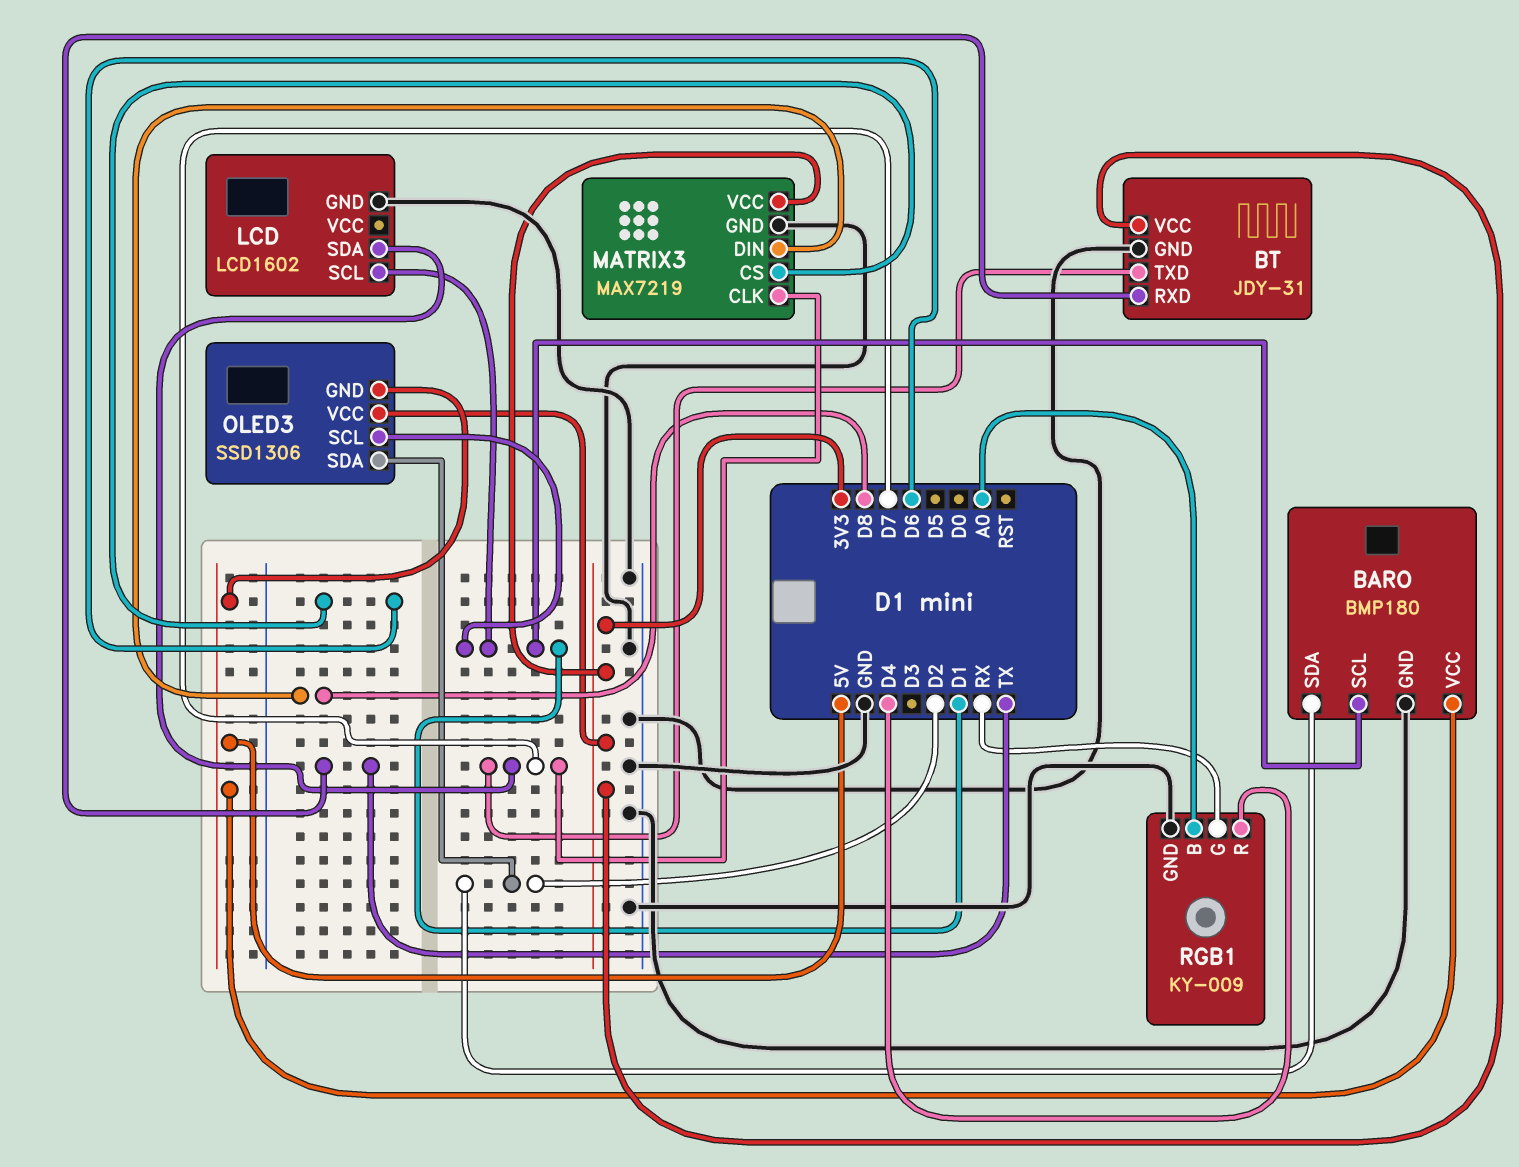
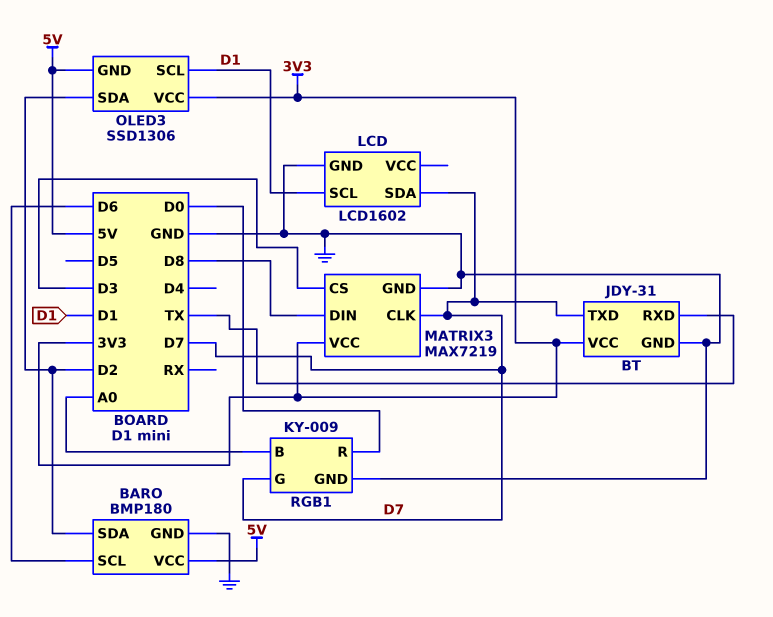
BARO pin SCL: D1 -> D6
MATRIX3 pin CS: D6 -> D3
RGB1 pin G: RX -> D7
RGB1 pin R: D4 -> D0

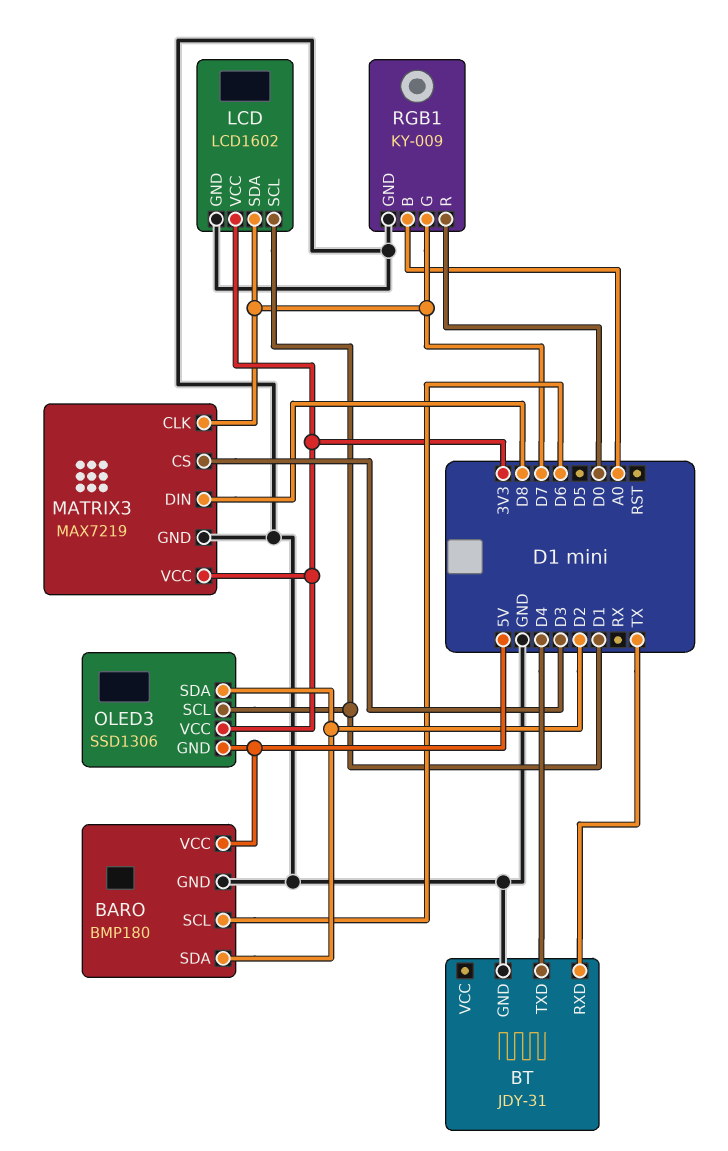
BT pin TXD: D7 -> D4
BT pin VCC: 3V3 -> none
LCD pin VCC: none -> 3V3

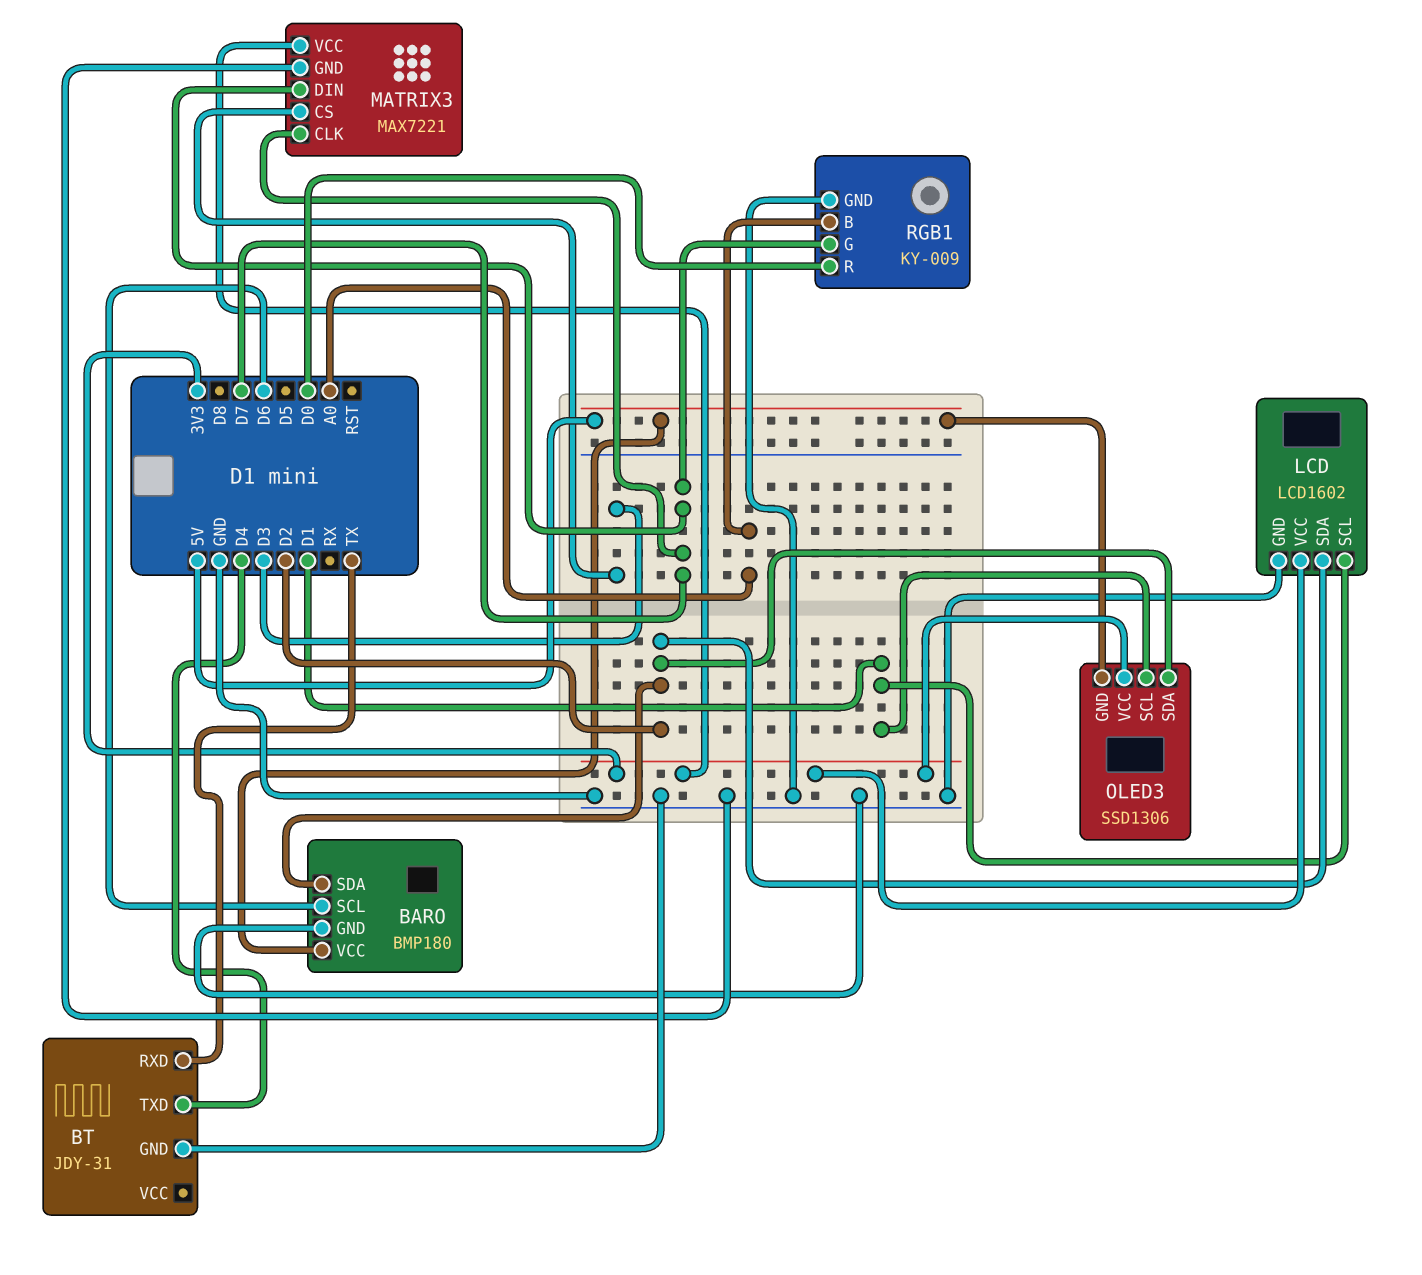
LCD pin SDA: D7 -> D2
MATRIX3: MAX7219 -> MAX7221
MATRIX3 pin DIN: D8 -> D7

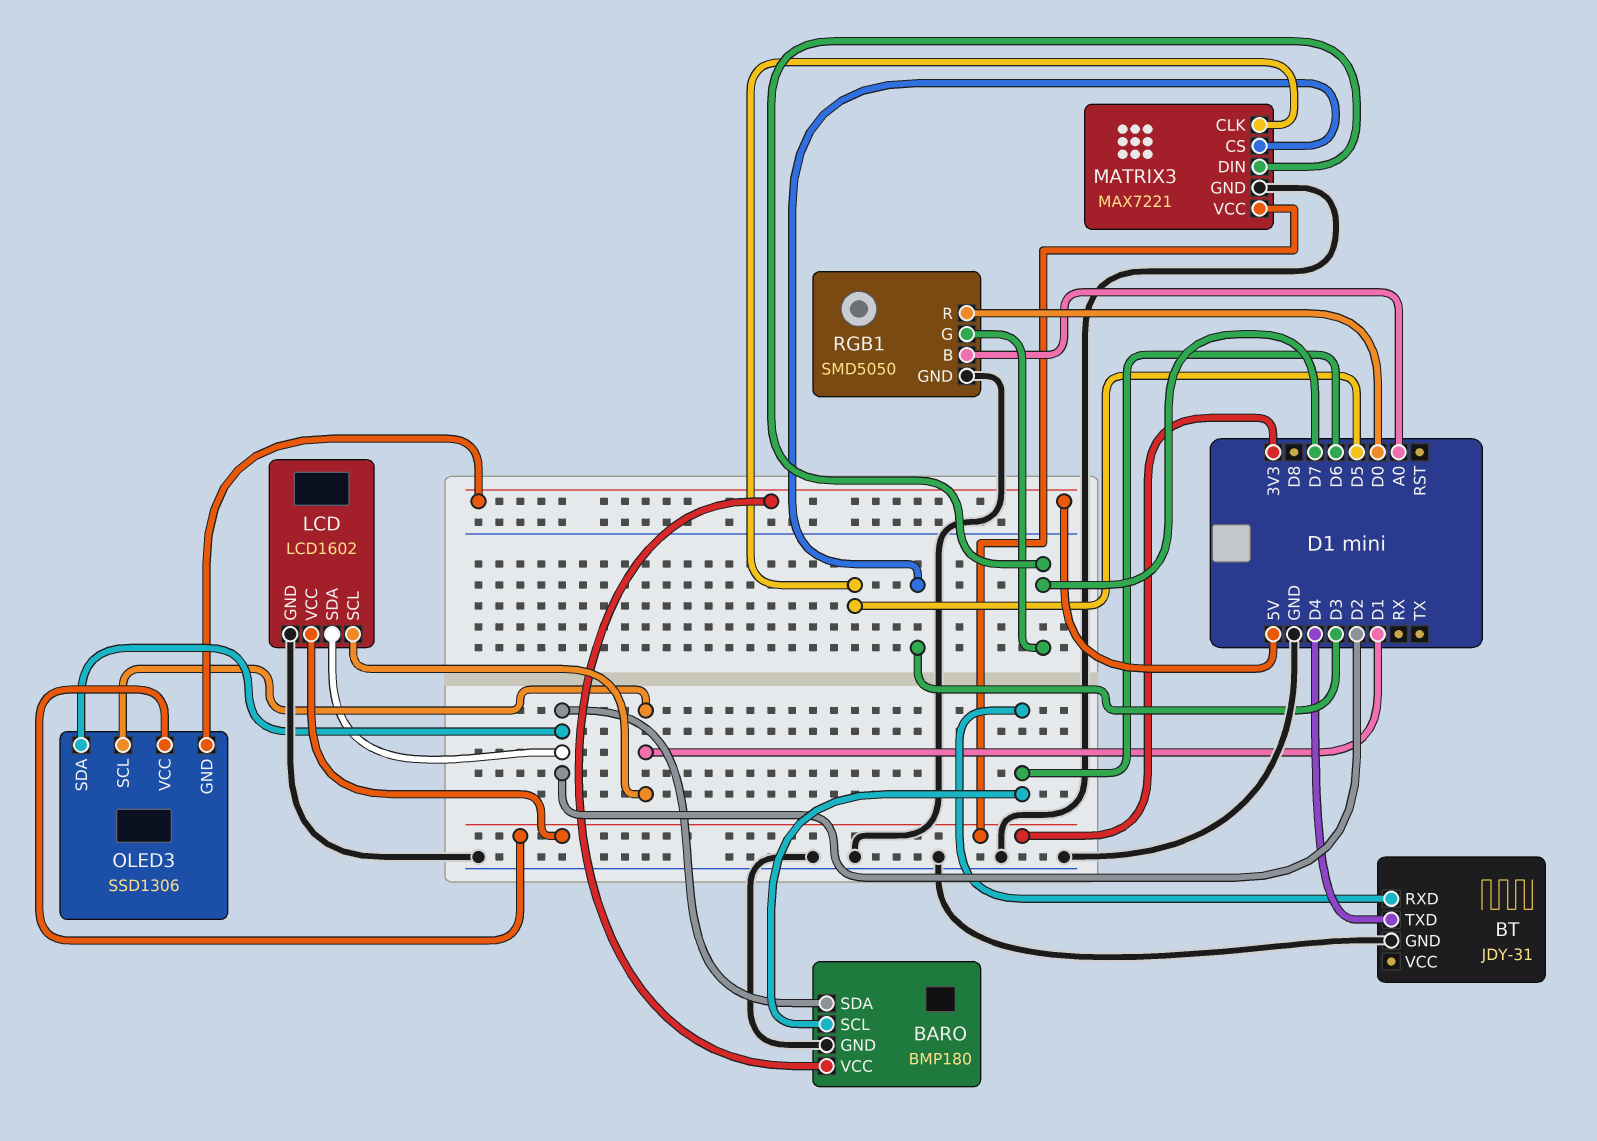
BT pin RXD: TX -> D6
MATRIX3 pin CLK: D7 -> D5
RGB1: KY-009 -> SMD5050

